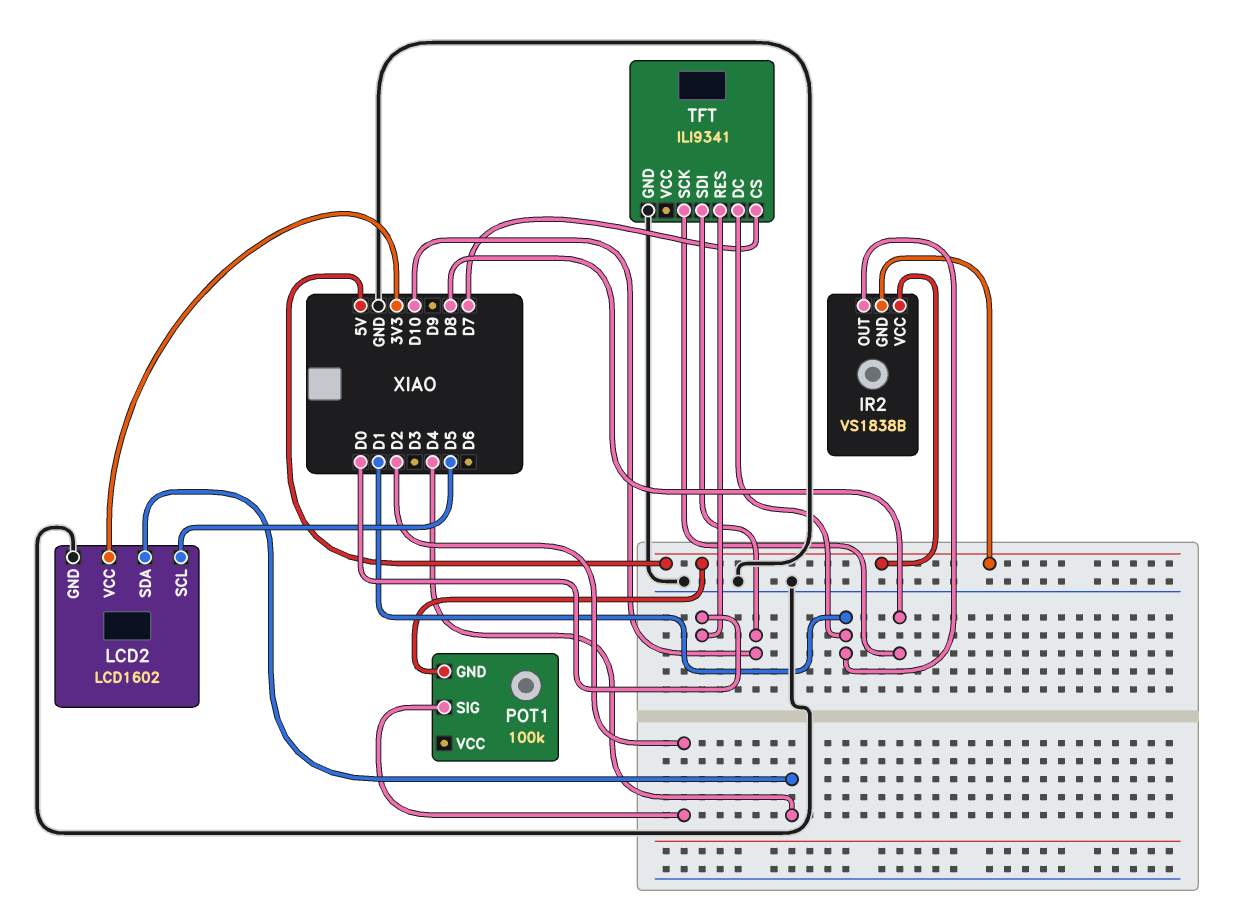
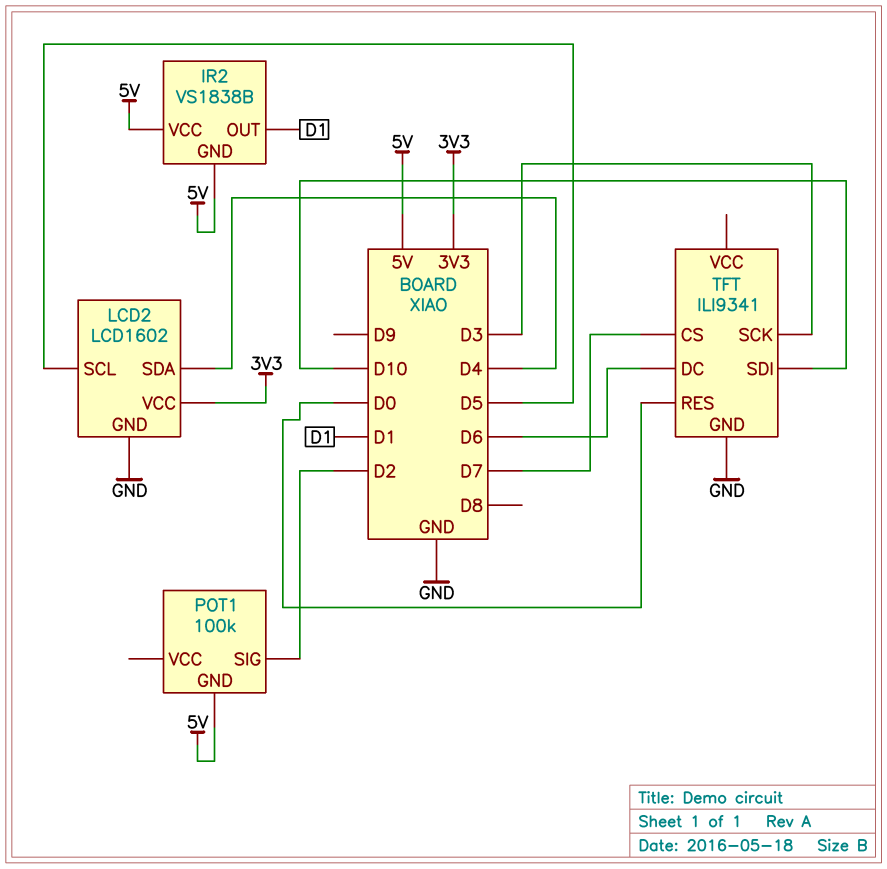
TFT pin DC: D1 -> D6
TFT pin SCK: D8 -> D3

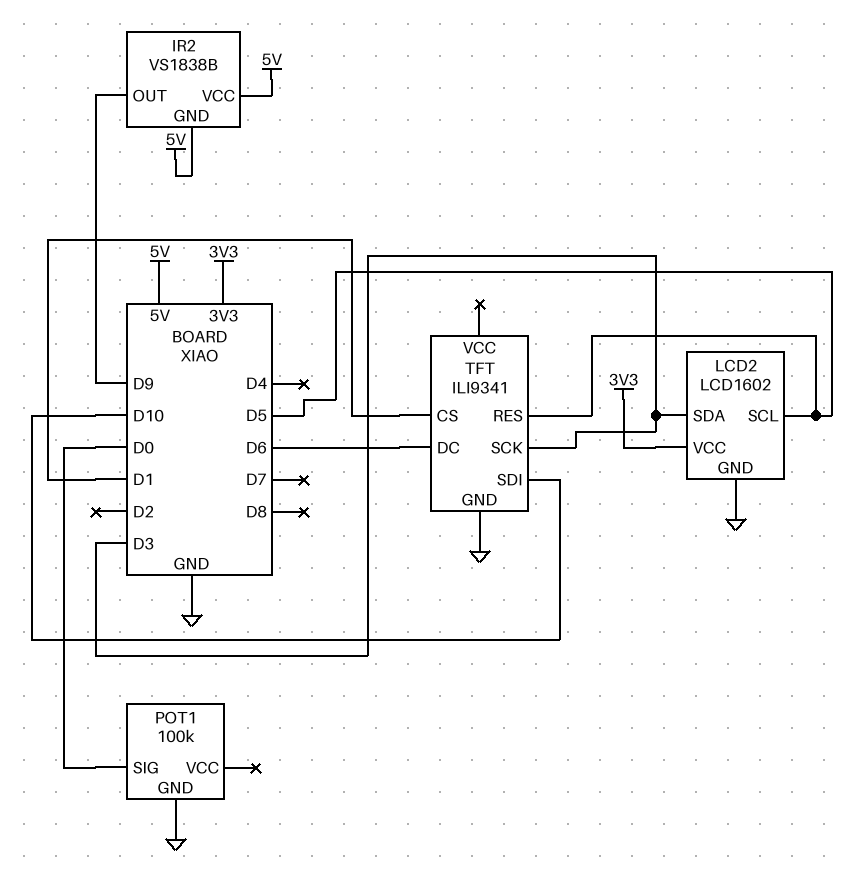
IR2 pin OUT: D1 -> D9
LCD2 pin SDA: D4 -> D3
POT1 pin GND: 5V -> GND
POT1 pin SIG: D2 -> D0
TFT pin CS: D7 -> D1
TFT pin RES: D0 -> D5

